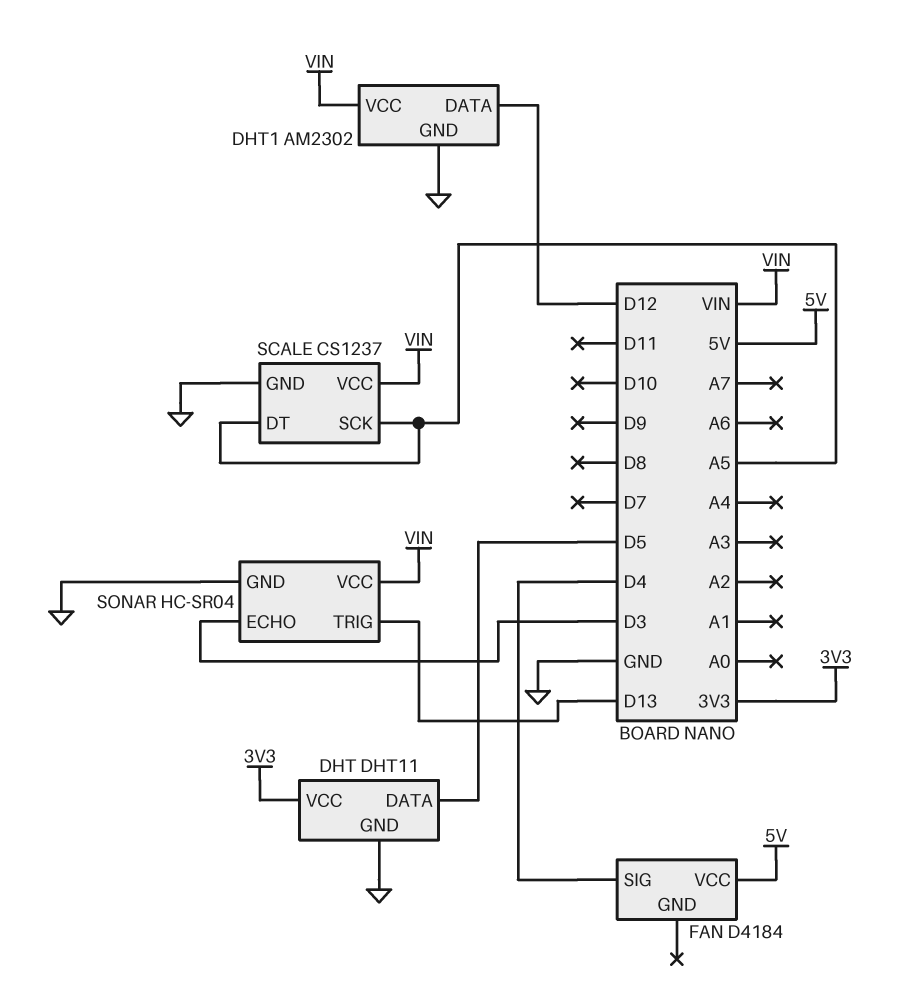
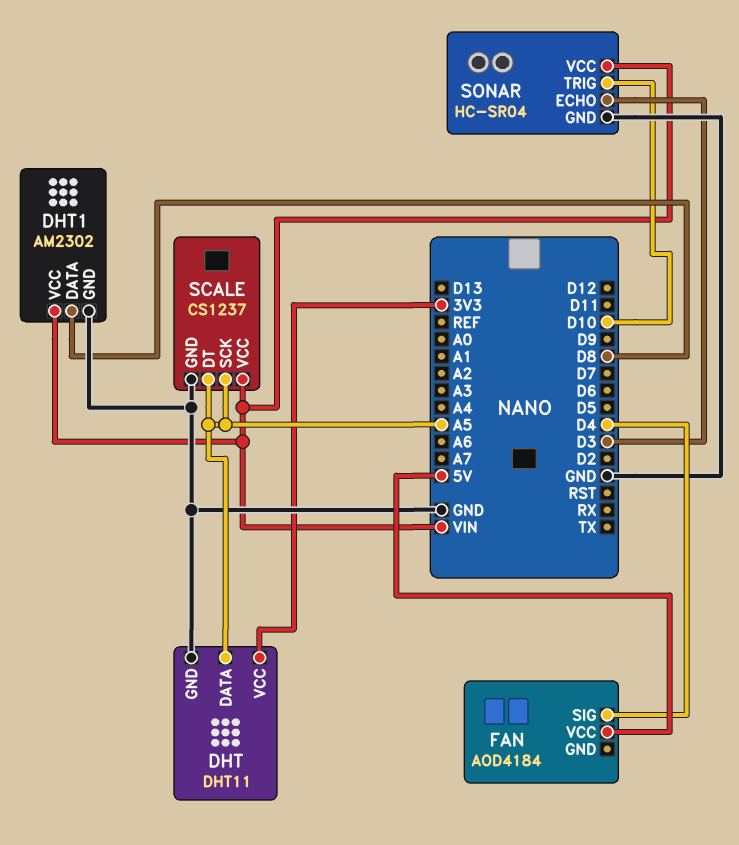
DHT pin DATA: D5 -> A5
DHT1 pin DATA: D12 -> D8
FAN: D4184 -> AOD4184
SONAR pin TRIG: D13 -> D10

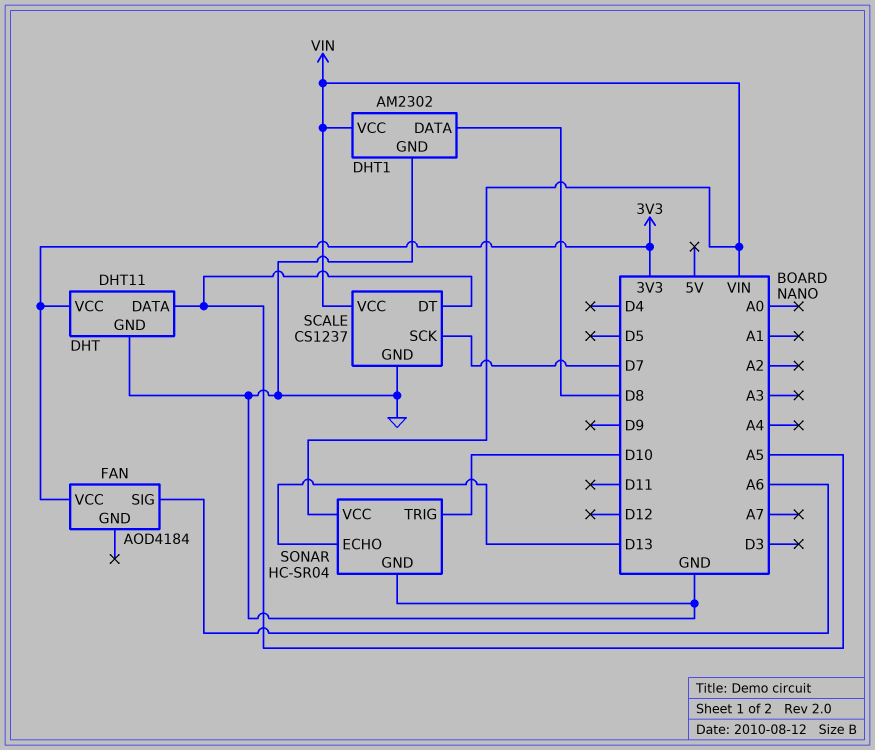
FAN pin SIG: D4 -> A6
FAN pin VCC: 5V -> 3V3
SCALE pin SCK: A5 -> D7
SONAR pin ECHO: D3 -> D13

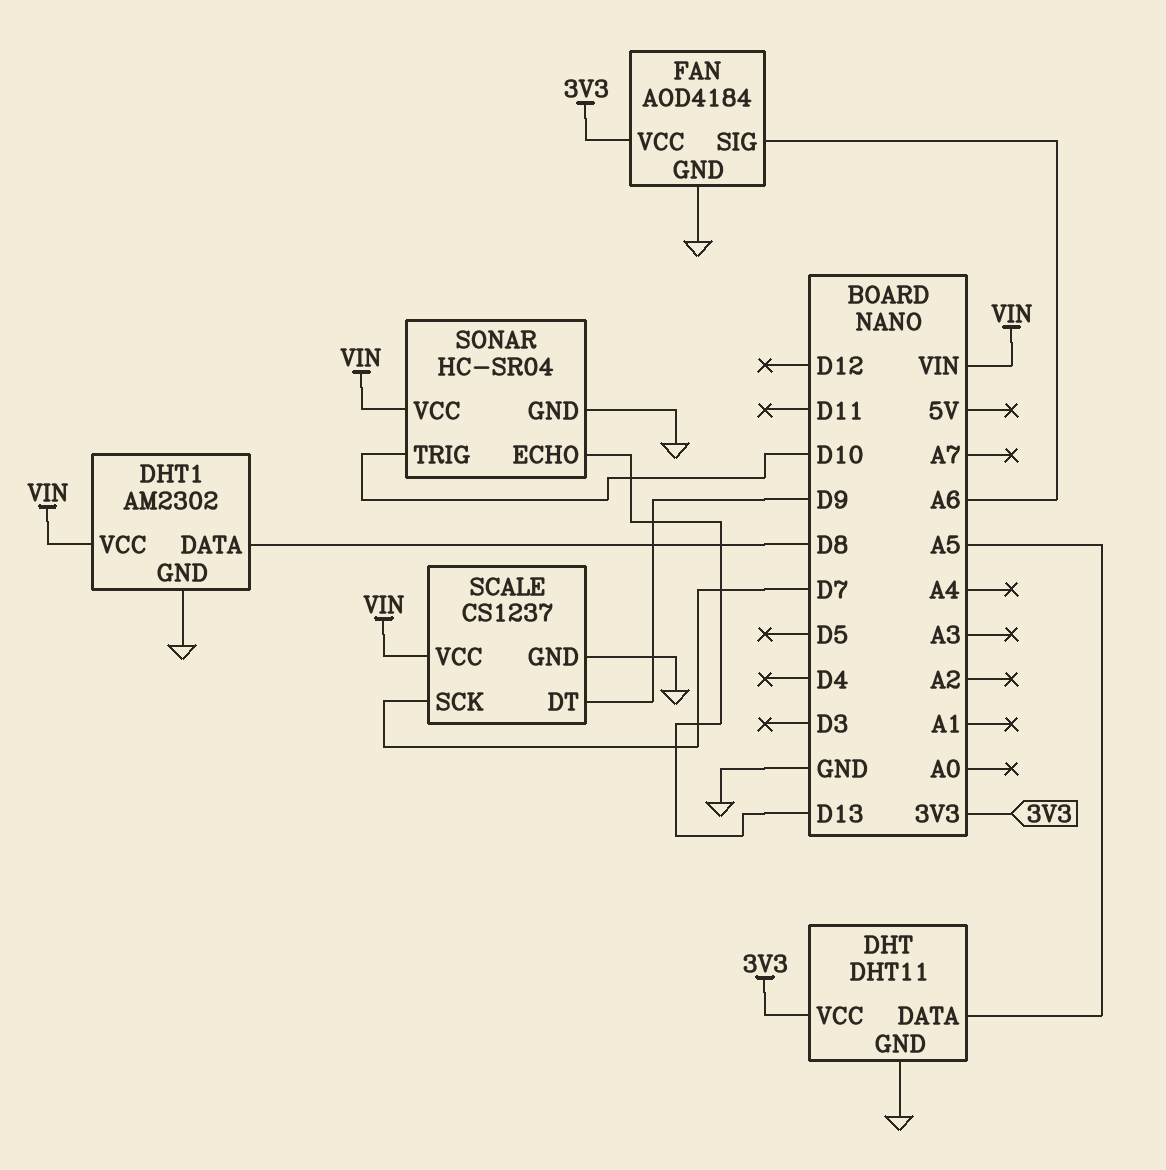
FAN pin GND: none -> GND
SCALE pin DT: A5 -> D9

